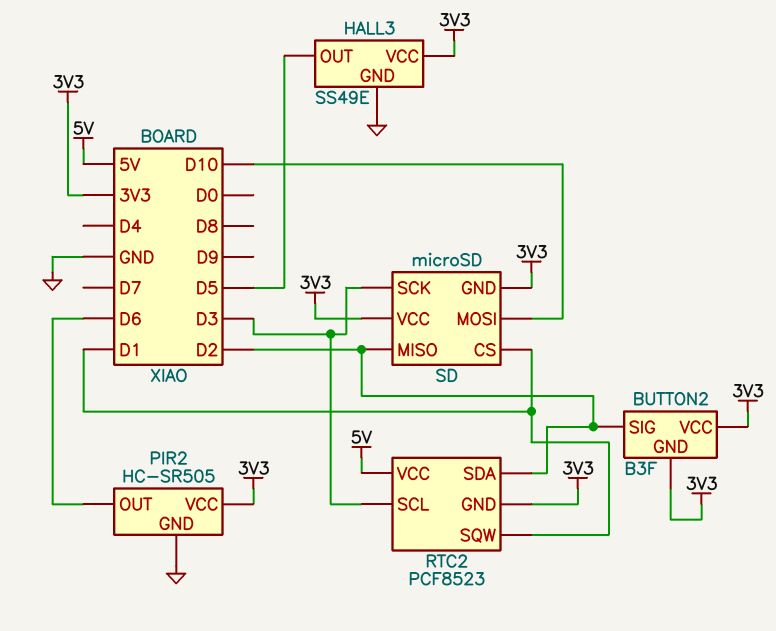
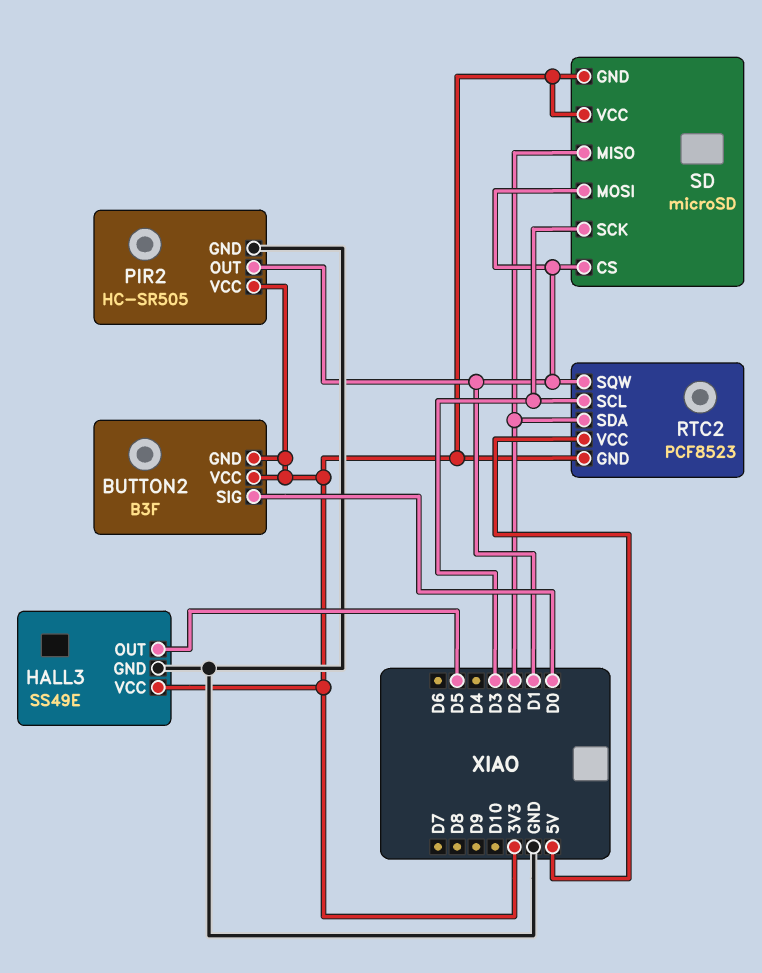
BUTTON2 pin SIG: D2 -> D0
PIR2 pin OUT: D6 -> D1
SD pin MOSI: D10 -> D1

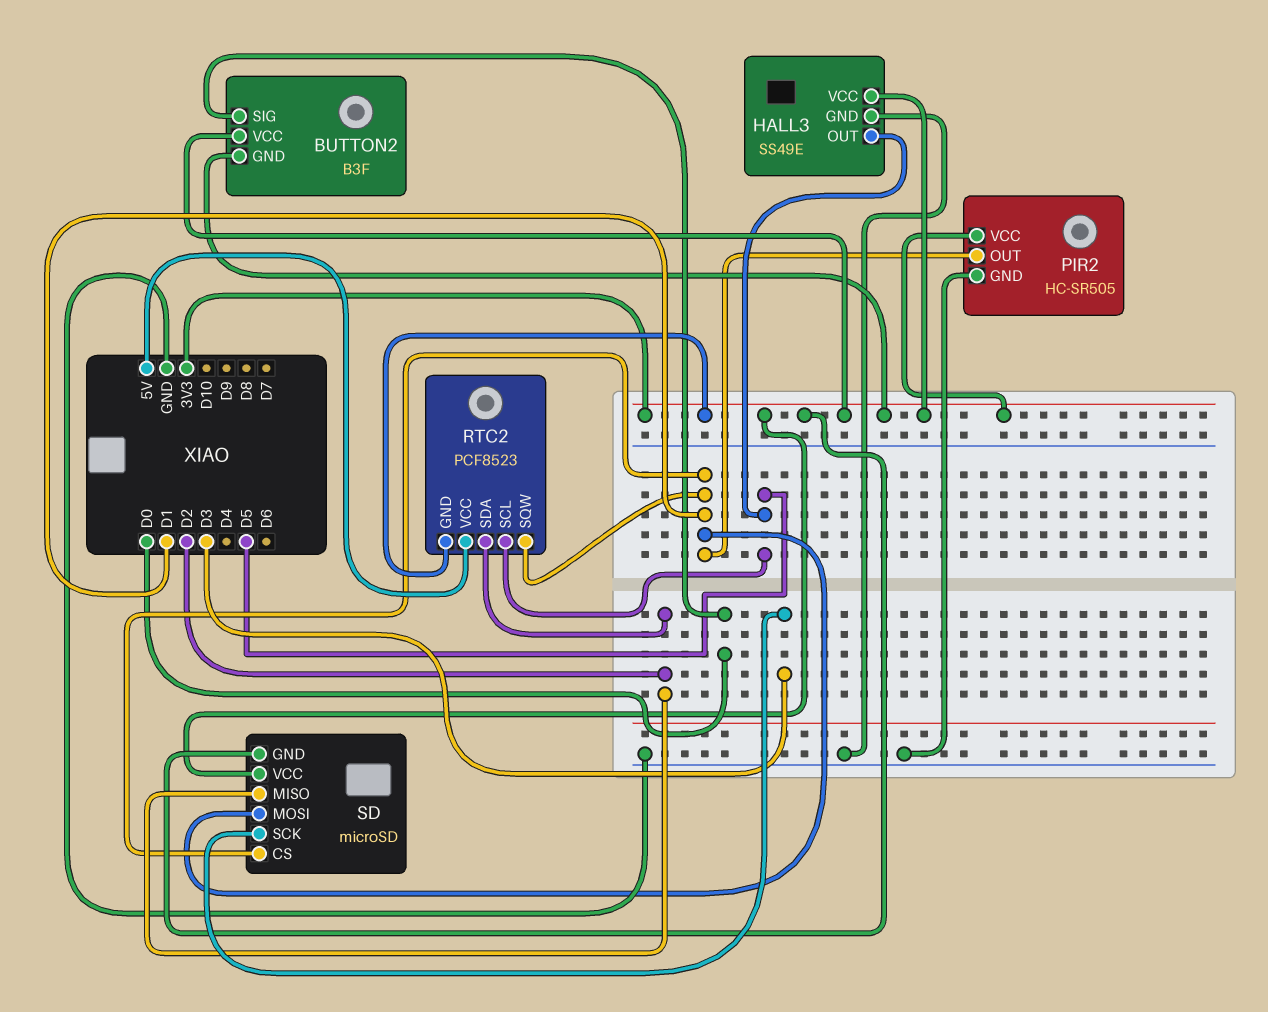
RTC2 pin SCL: D3 -> D5

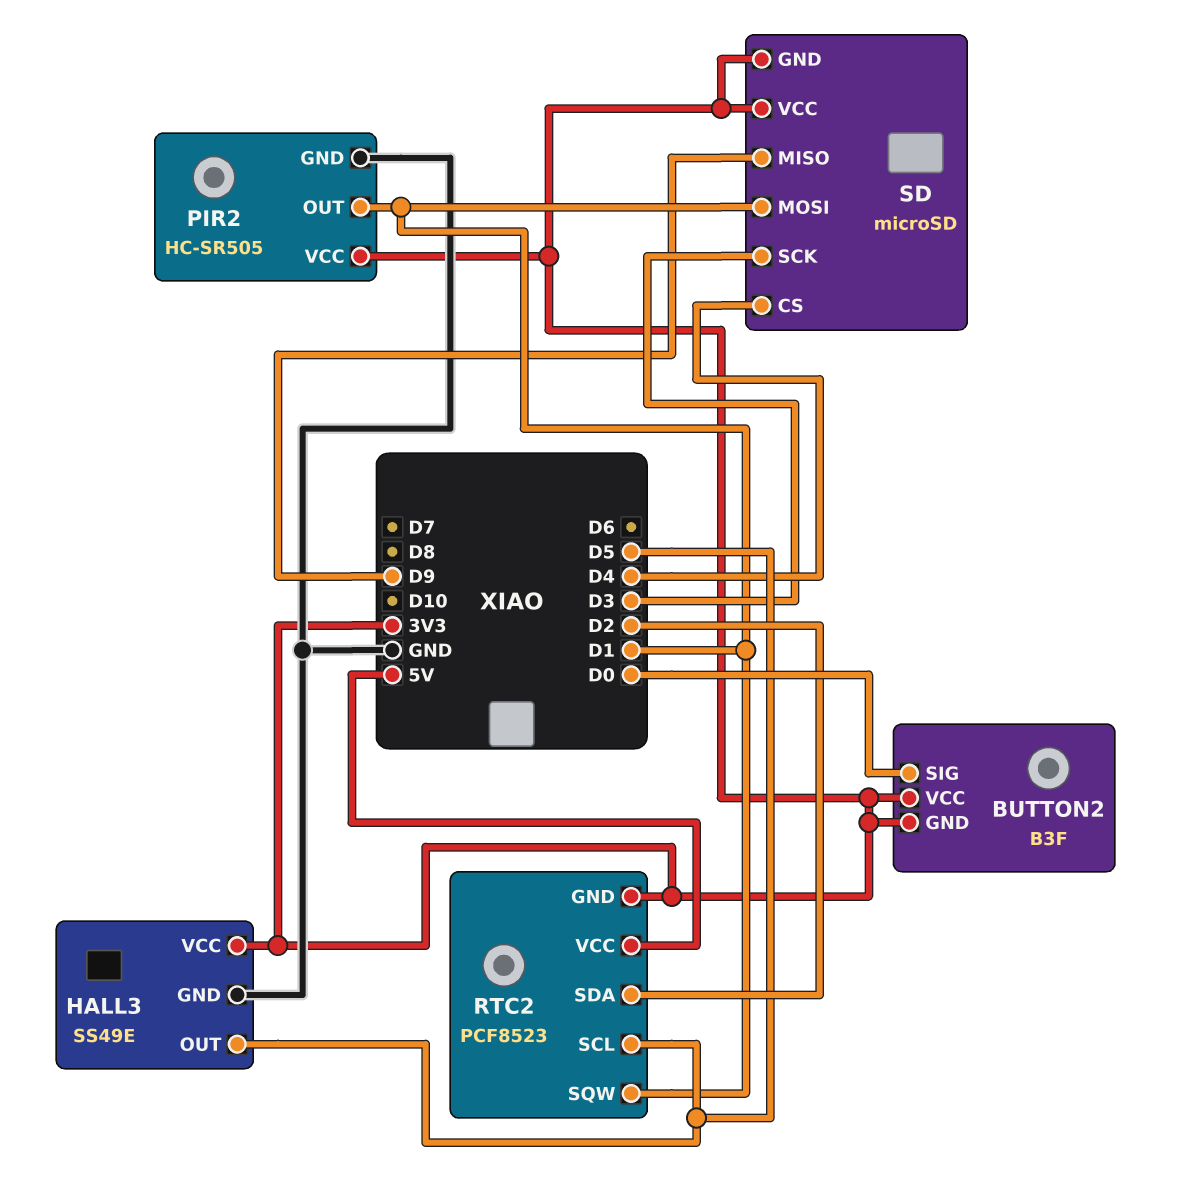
SD pin CS: D1 -> D4
SD pin MISO: D2 -> D9

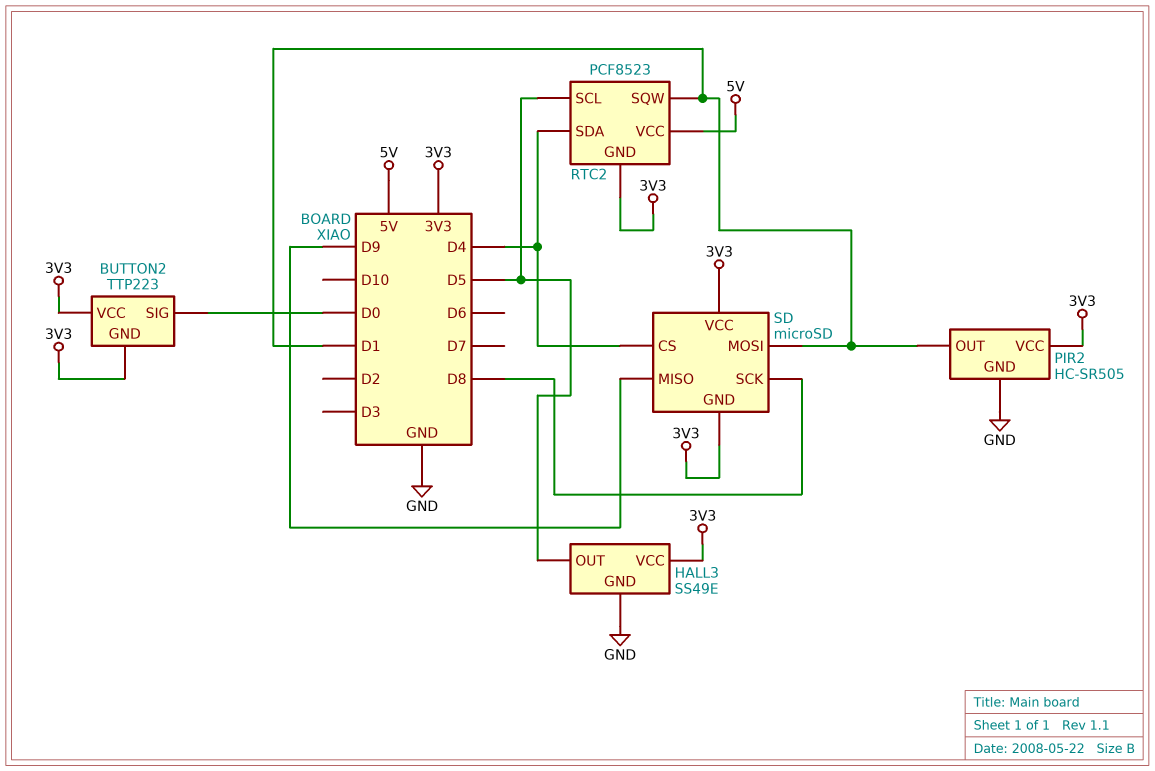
BUTTON2: B3F -> TTP223
RTC2 pin SDA: D2 -> D4
SD pin SCK: D3 -> D8

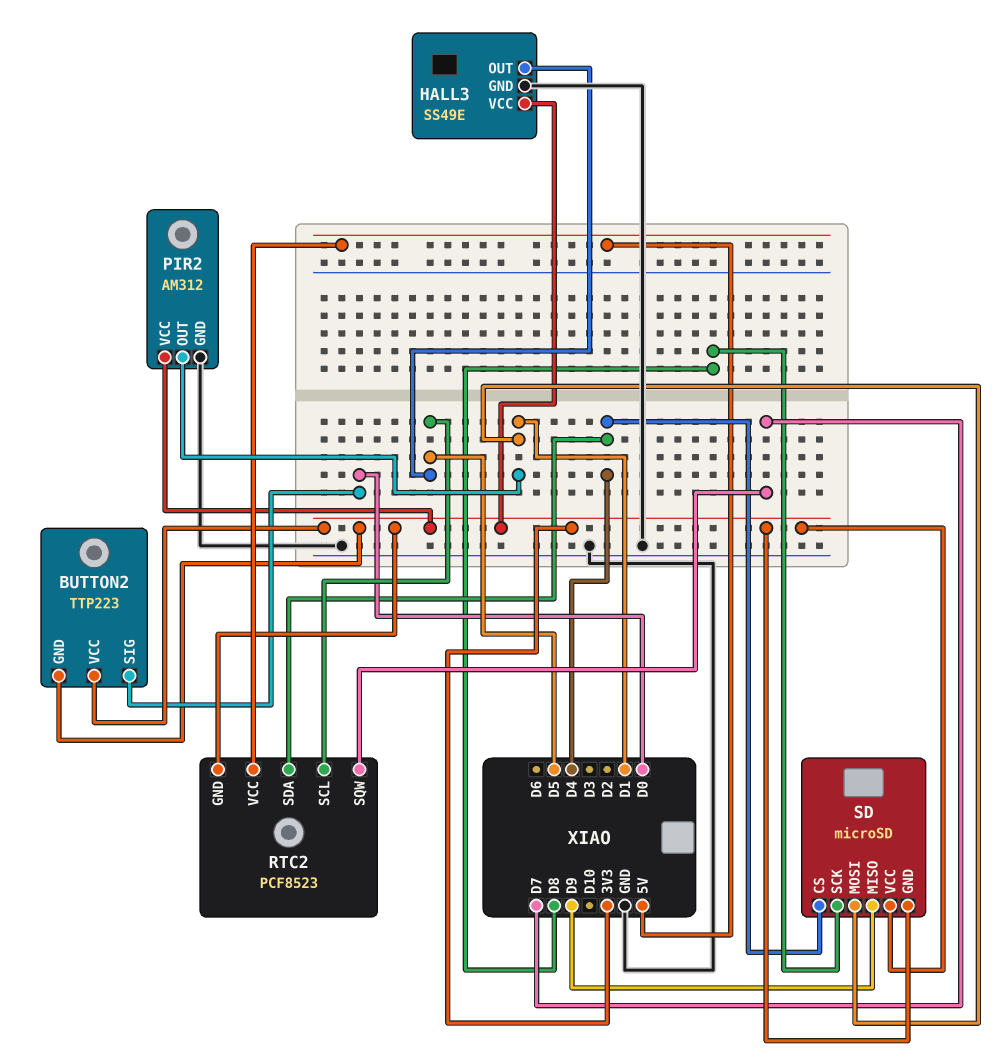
PIR2: HC-SR505 -> AM312
RTC2 pin SQW: D1 -> D7

